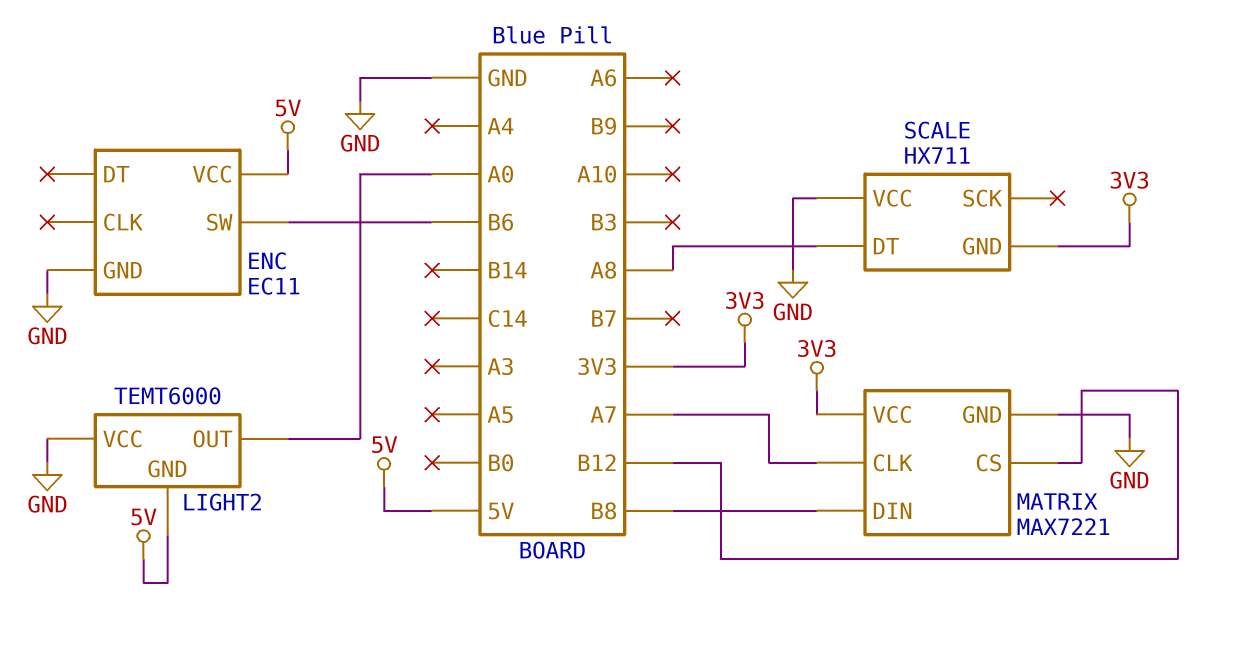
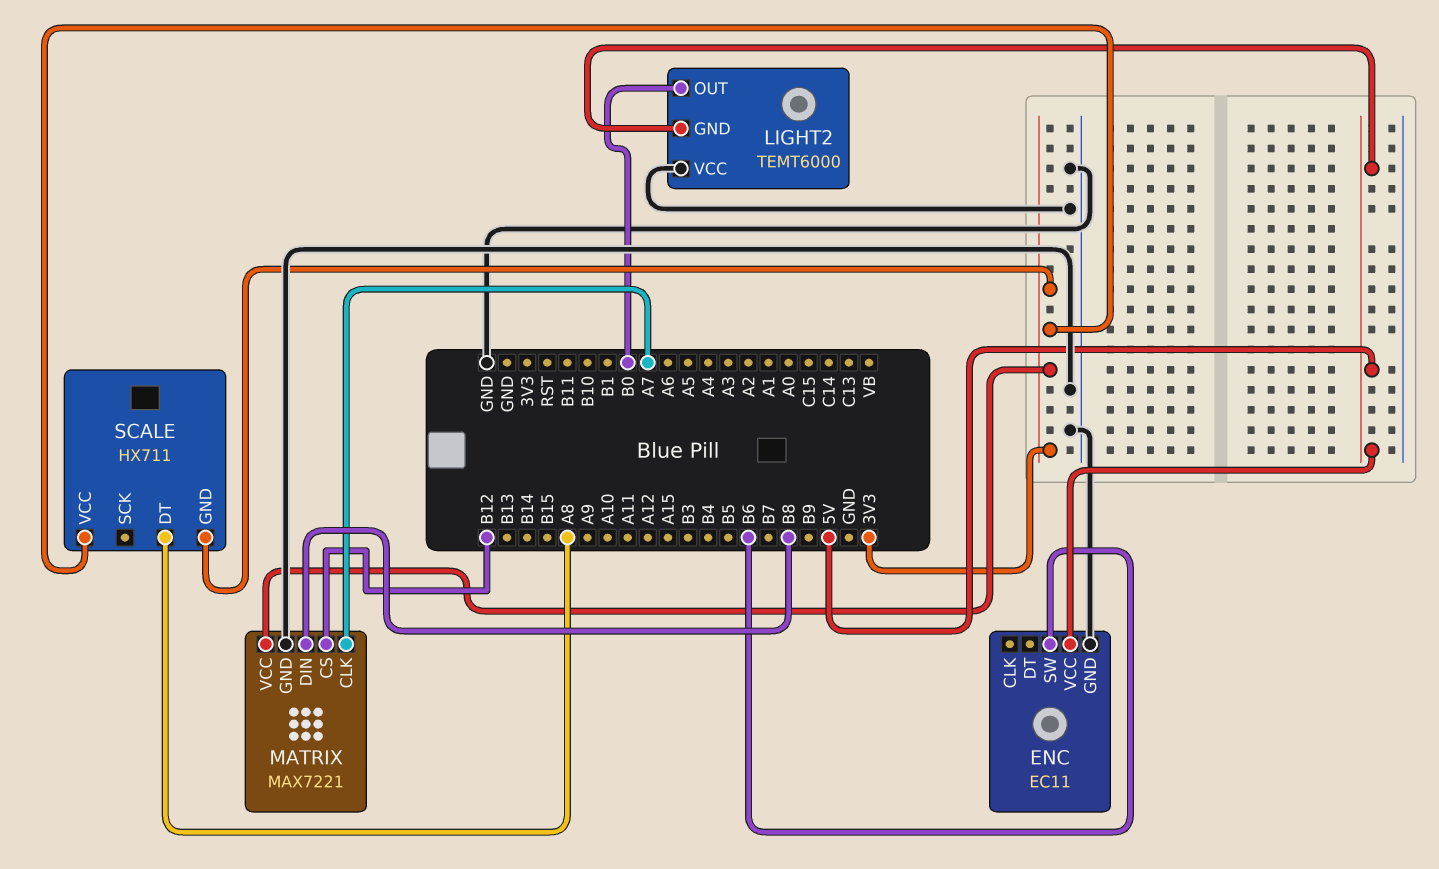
LIGHT2 pin OUT: A0 -> B0
SCALE pin VCC: GND -> 3V3

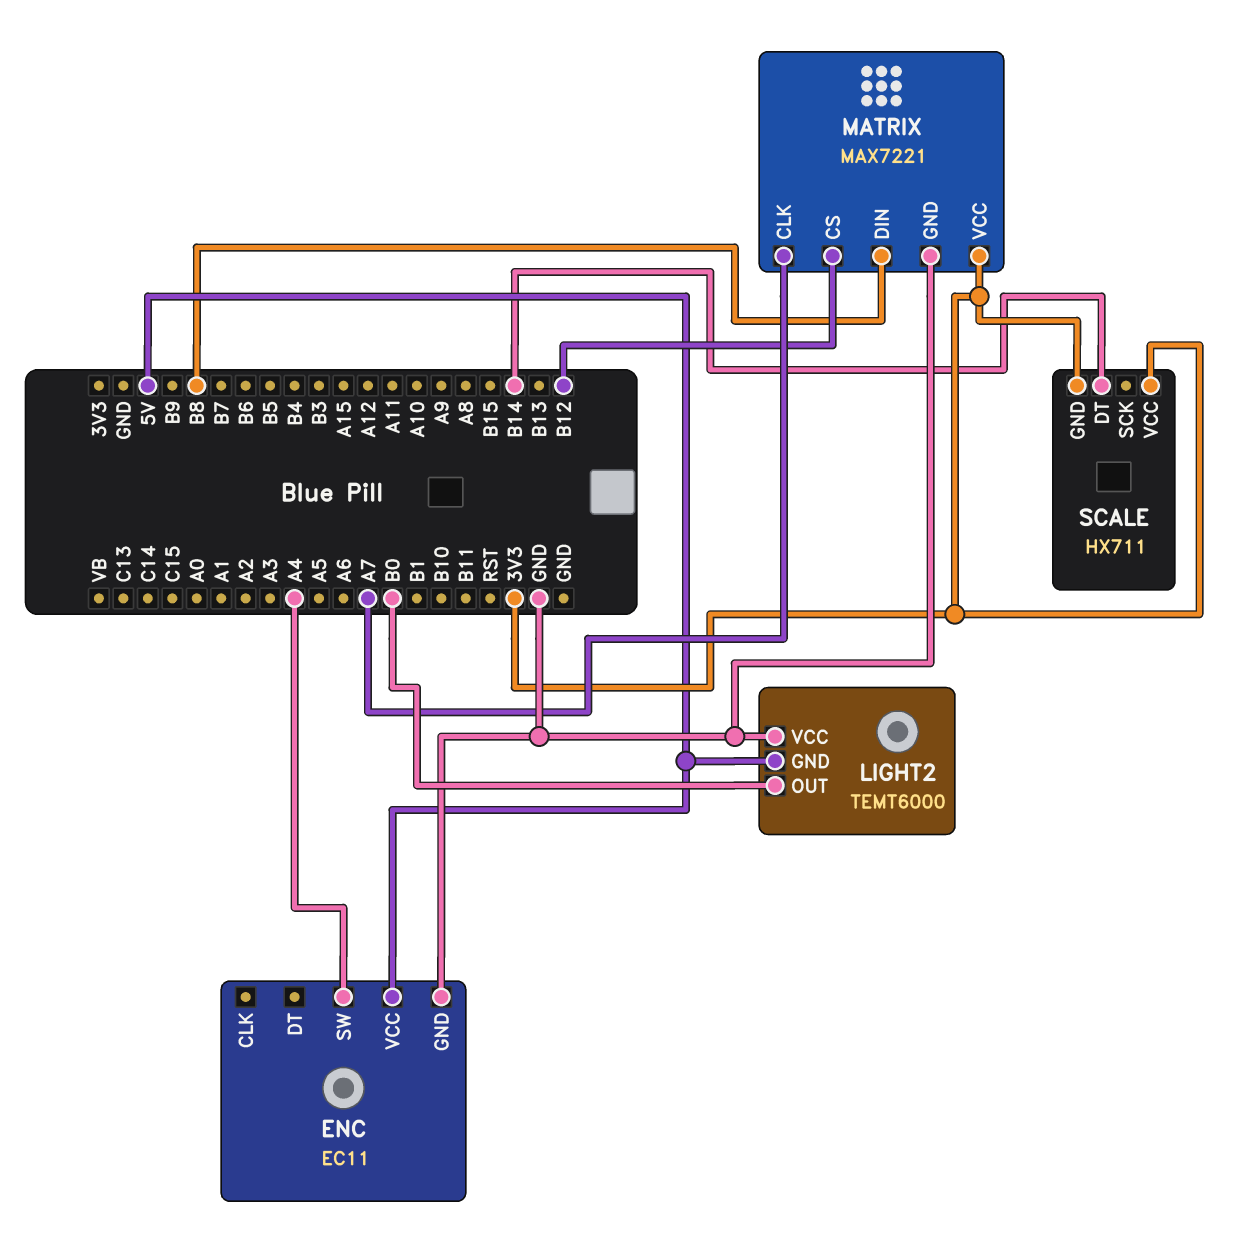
ENC pin SW: B6 -> A4
SCALE pin DT: A8 -> B14

